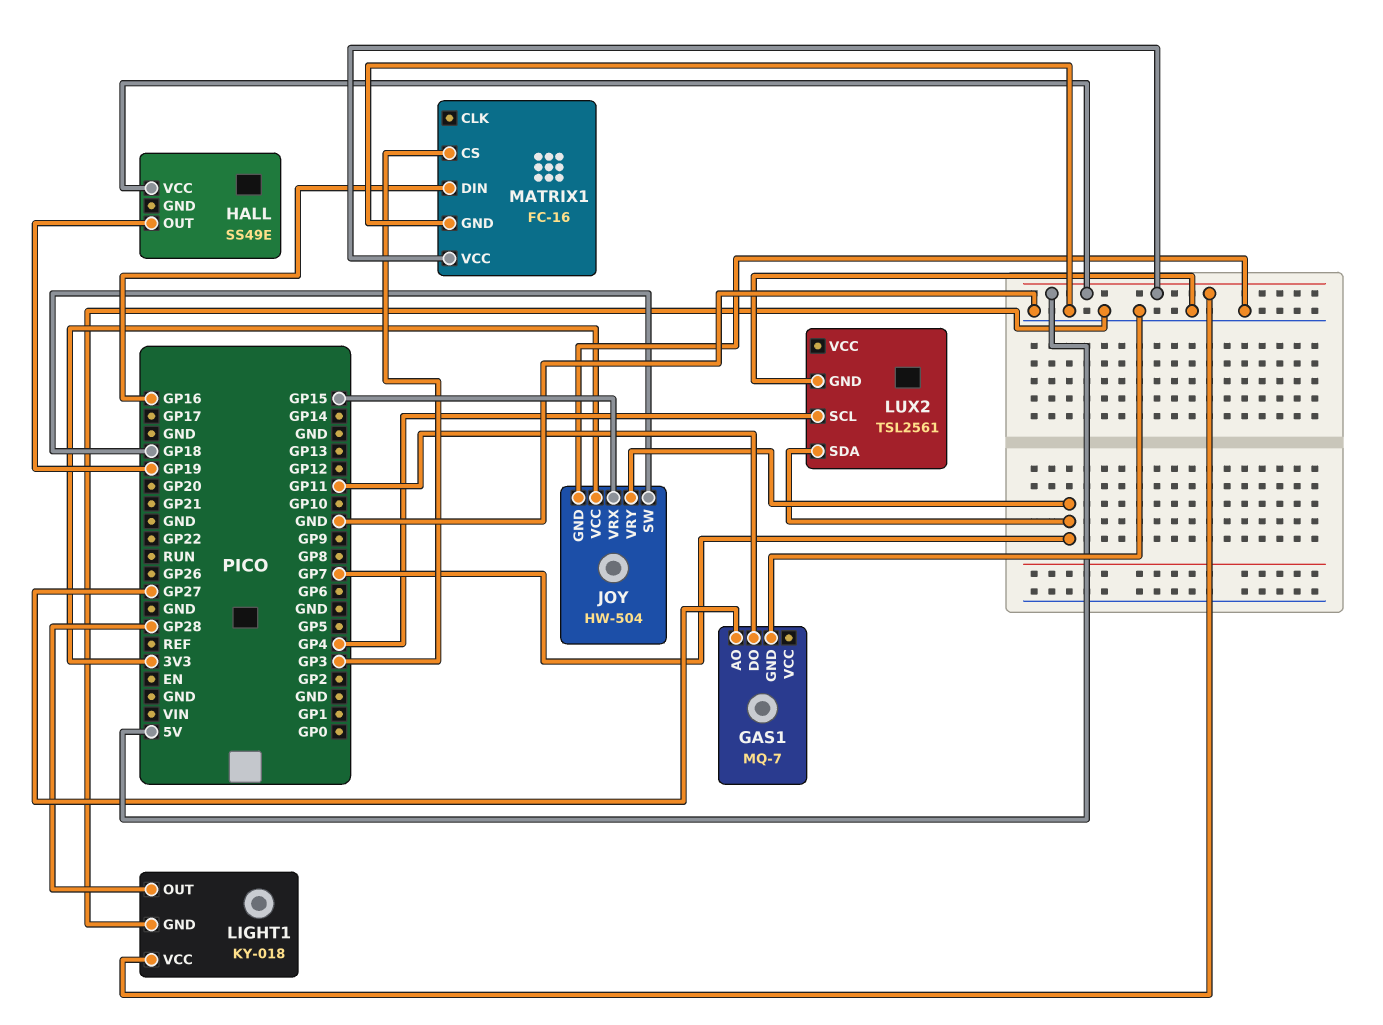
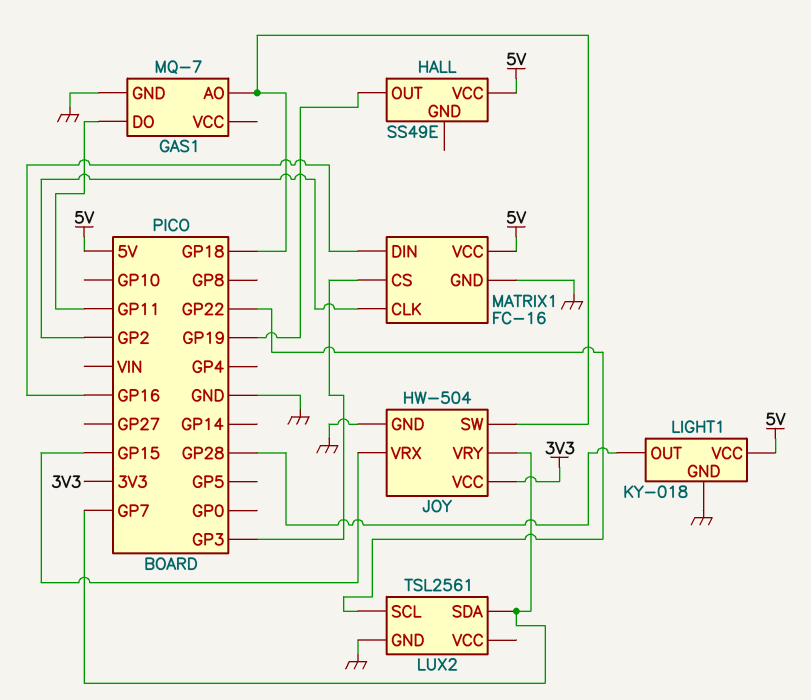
GAS1 pin AO: GP27 -> GP18
LUX2 pin SCL: GP4 -> GP22
MATRIX1 pin CLK: none -> GP2

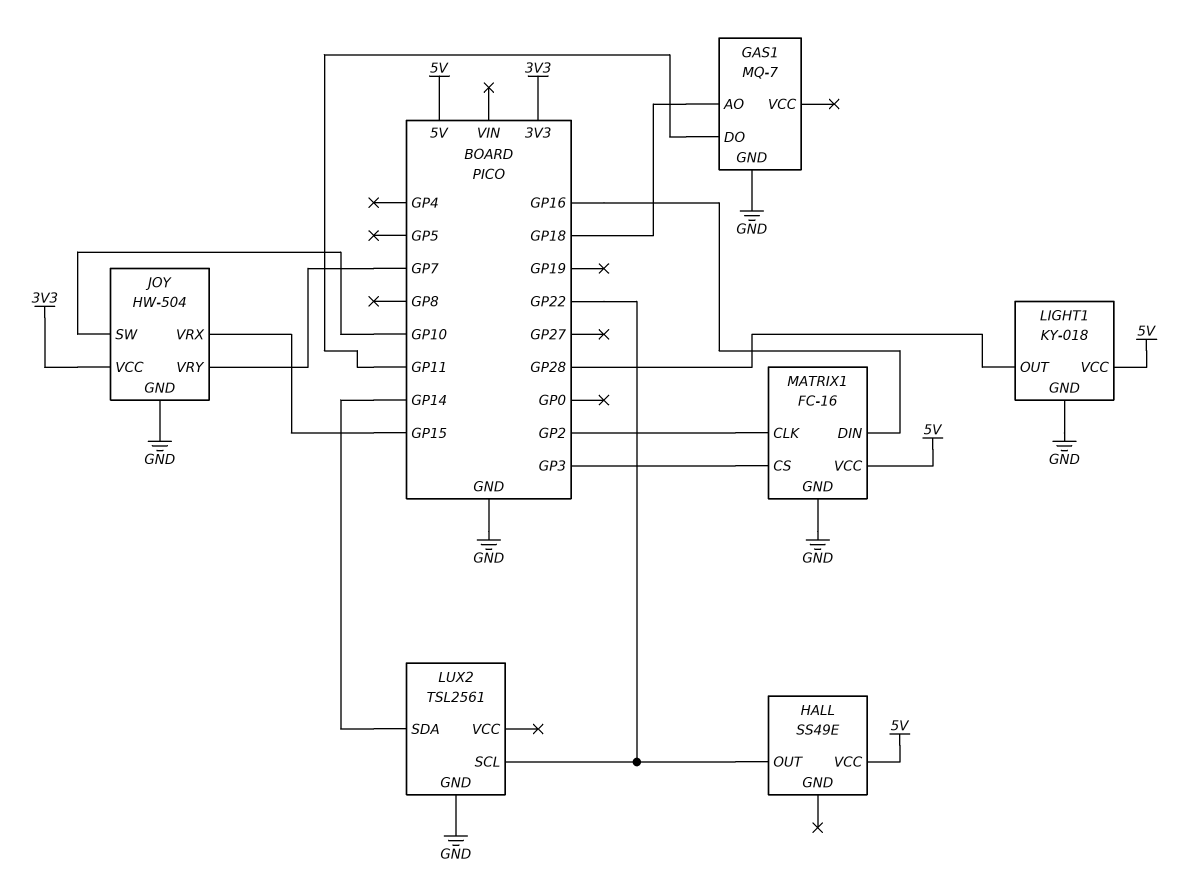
HALL pin OUT: GP19 -> GP22
JOY pin SW: GP18 -> GP10
LUX2 pin SDA: GP7 -> GP14

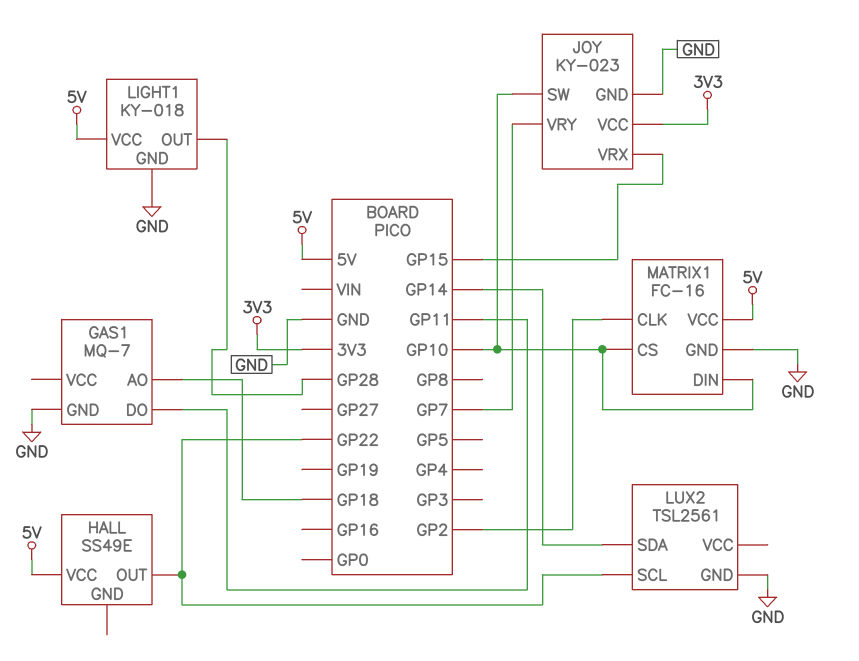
JOY: HW-504 -> KY-023
MATRIX1 pin CS: GP3 -> GP10
MATRIX1 pin DIN: GP16 -> GP10

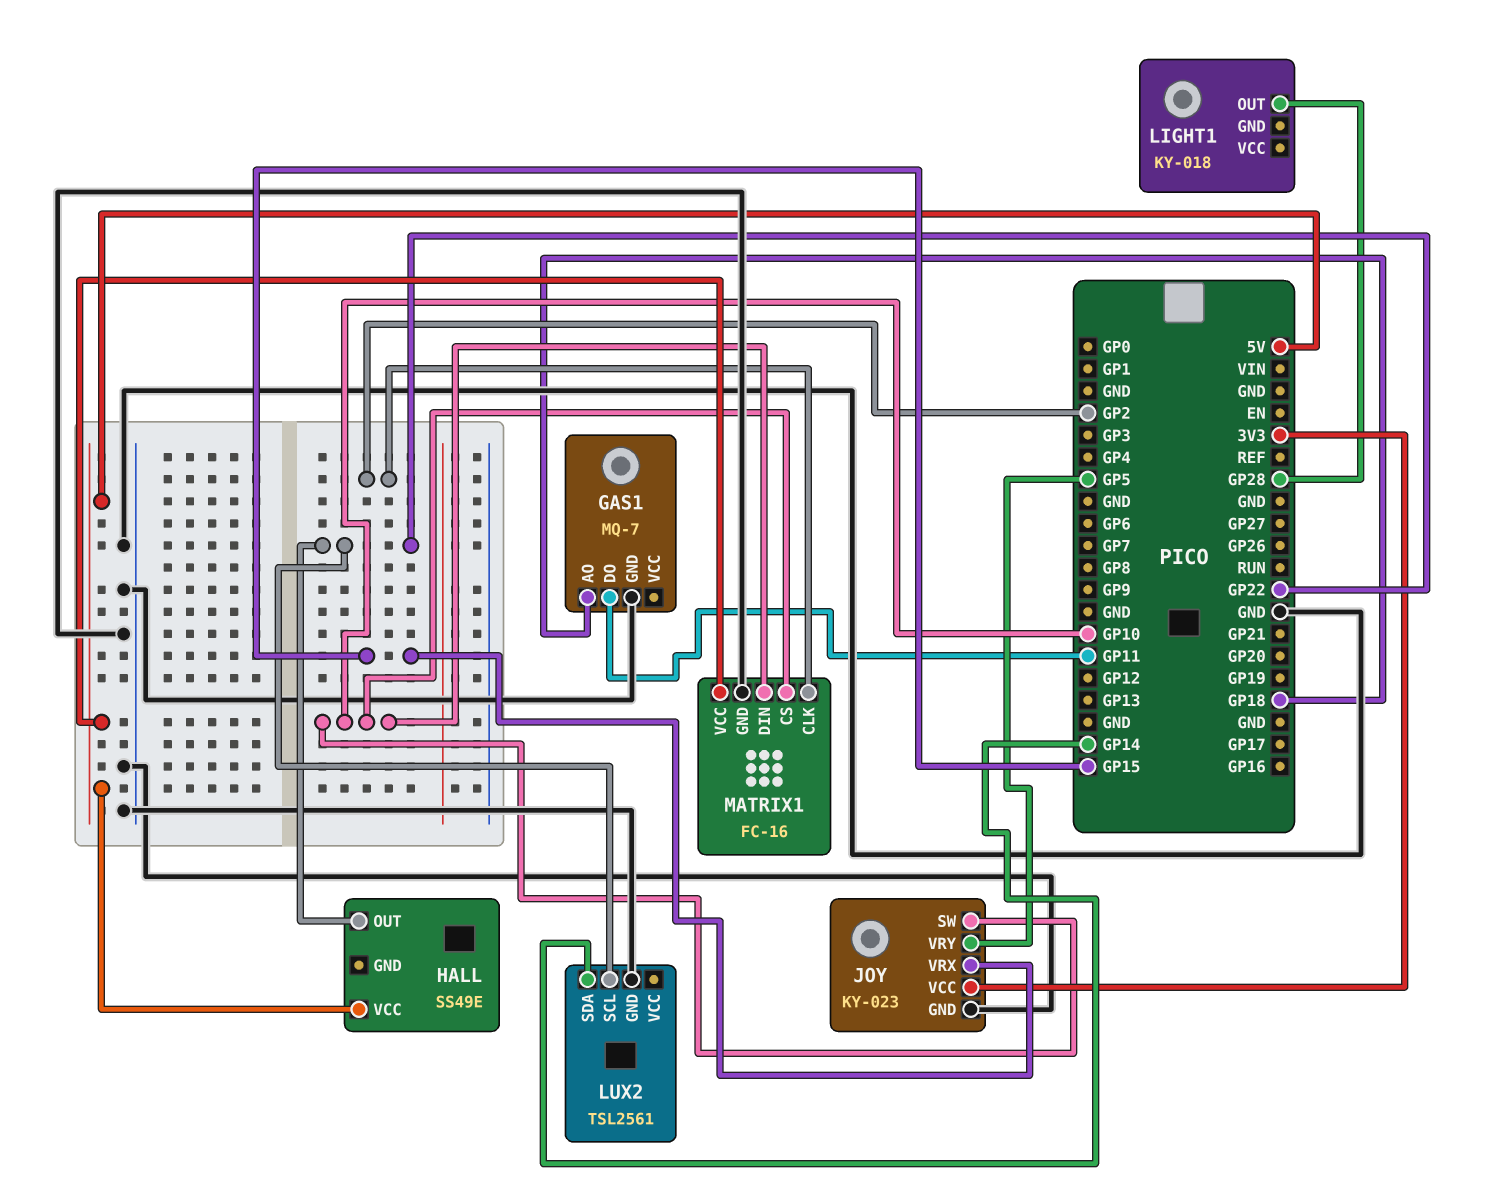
JOY pin VRY: GP7 -> GP5
LIGHT1 pin GND: GND -> none
LIGHT1 pin VCC: 5V -> none

